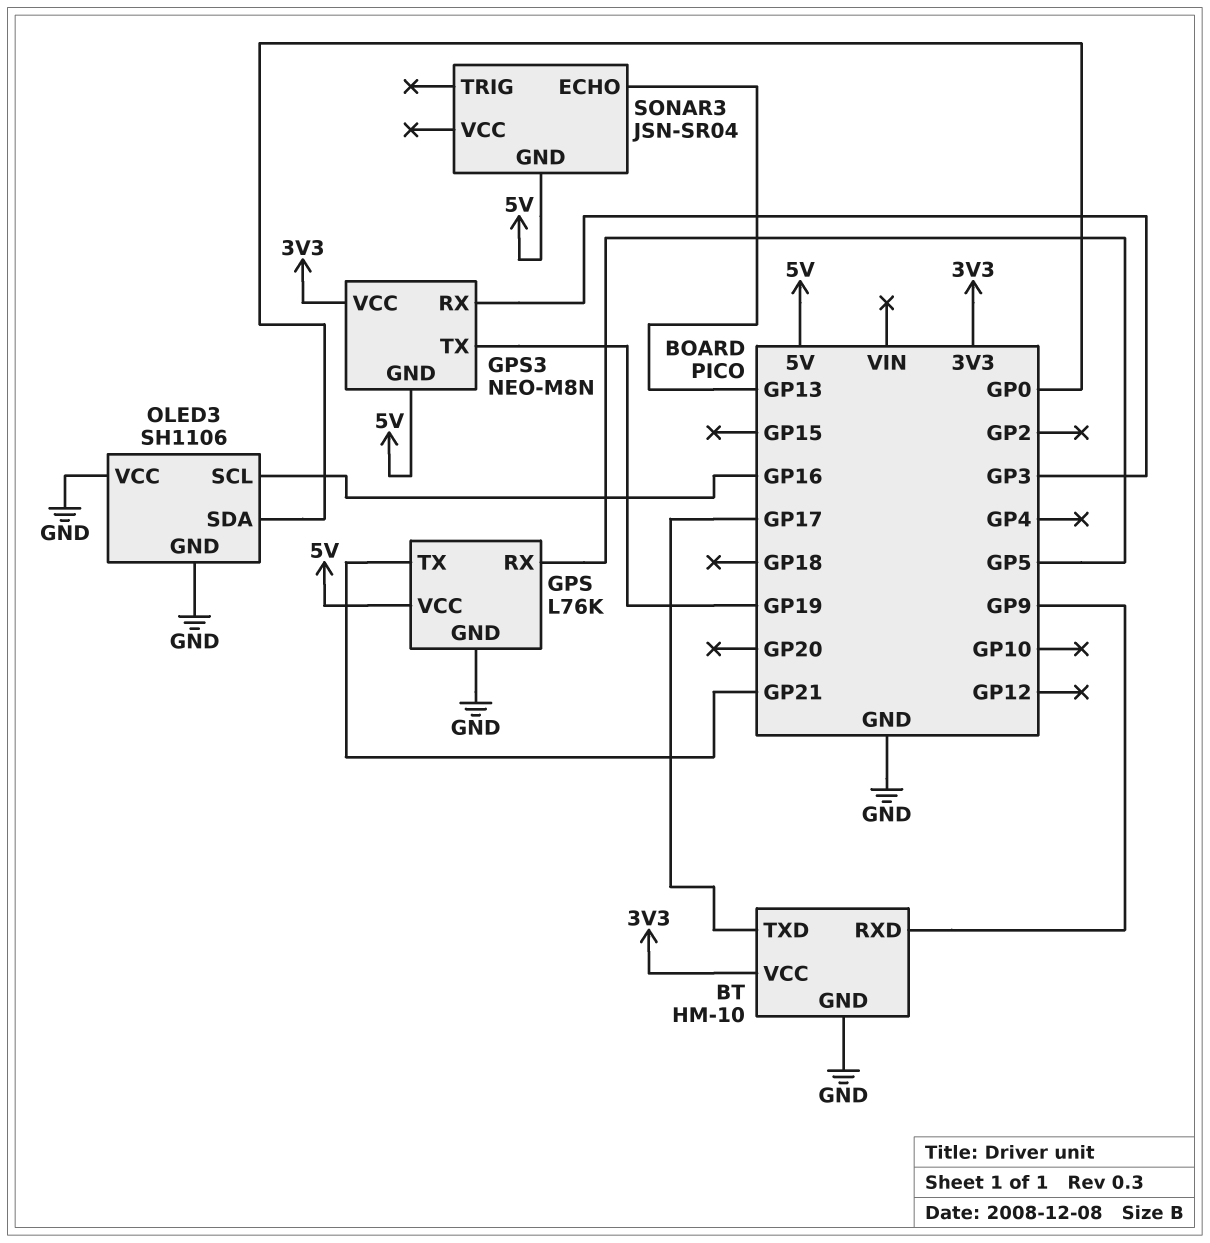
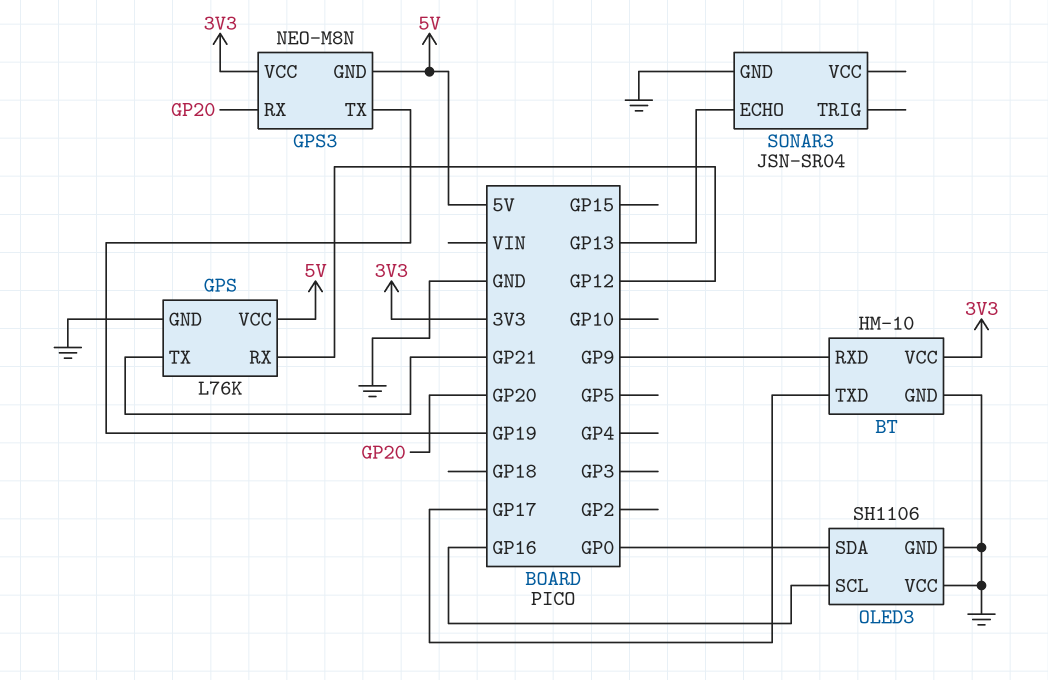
GPS pin RX: GP5 -> GP12
GPS3 pin RX: GP3 -> GP20
SONAR3 pin GND: 5V -> GND

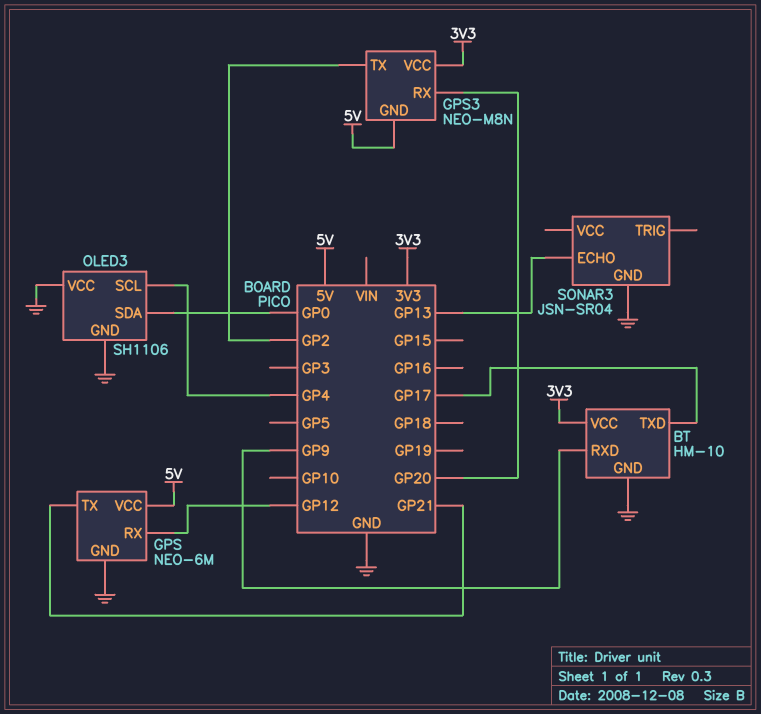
GPS: L76K -> NEO-6M
GPS3 pin TX: GP19 -> GP2
OLED3 pin SCL: GP16 -> GP4

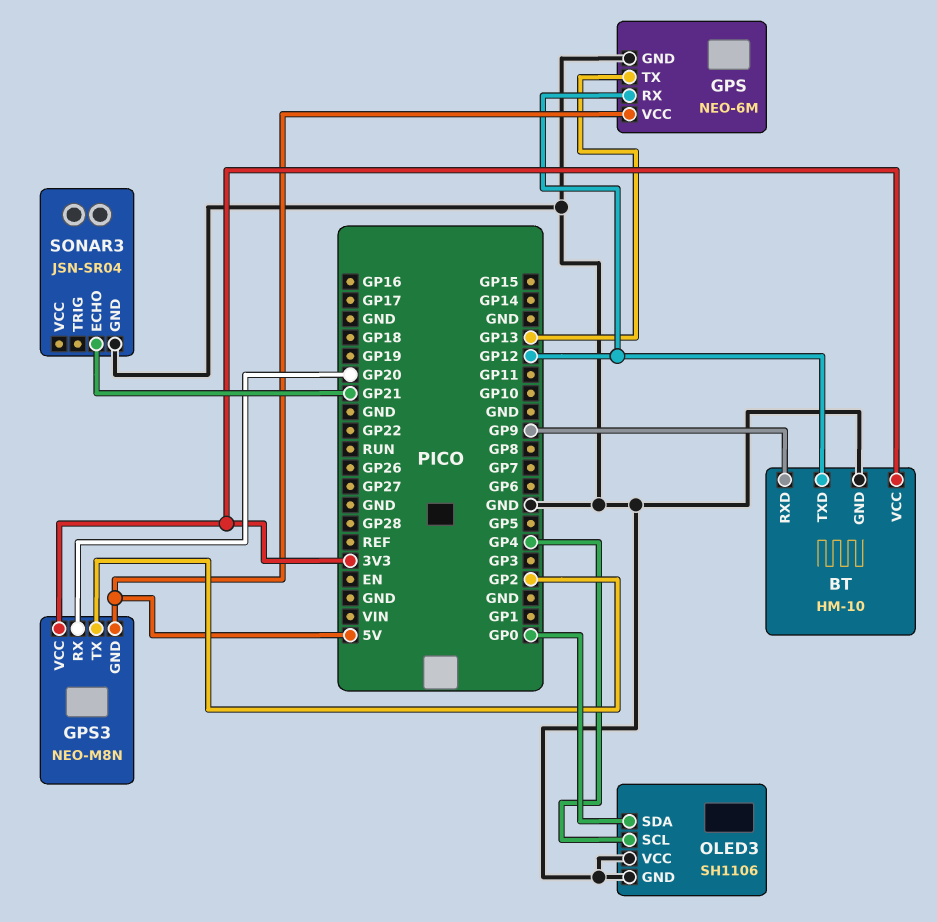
BT pin TXD: GP17 -> GP12
GPS pin TX: GP21 -> GP13
SONAR3 pin ECHO: GP13 -> GP21

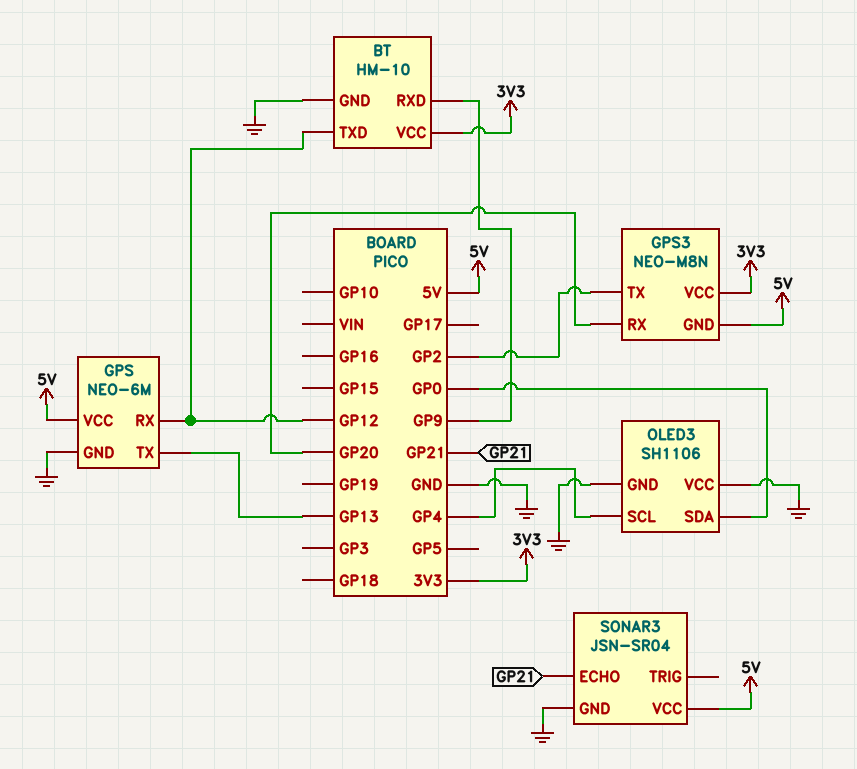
SONAR3 pin VCC: none -> 5V

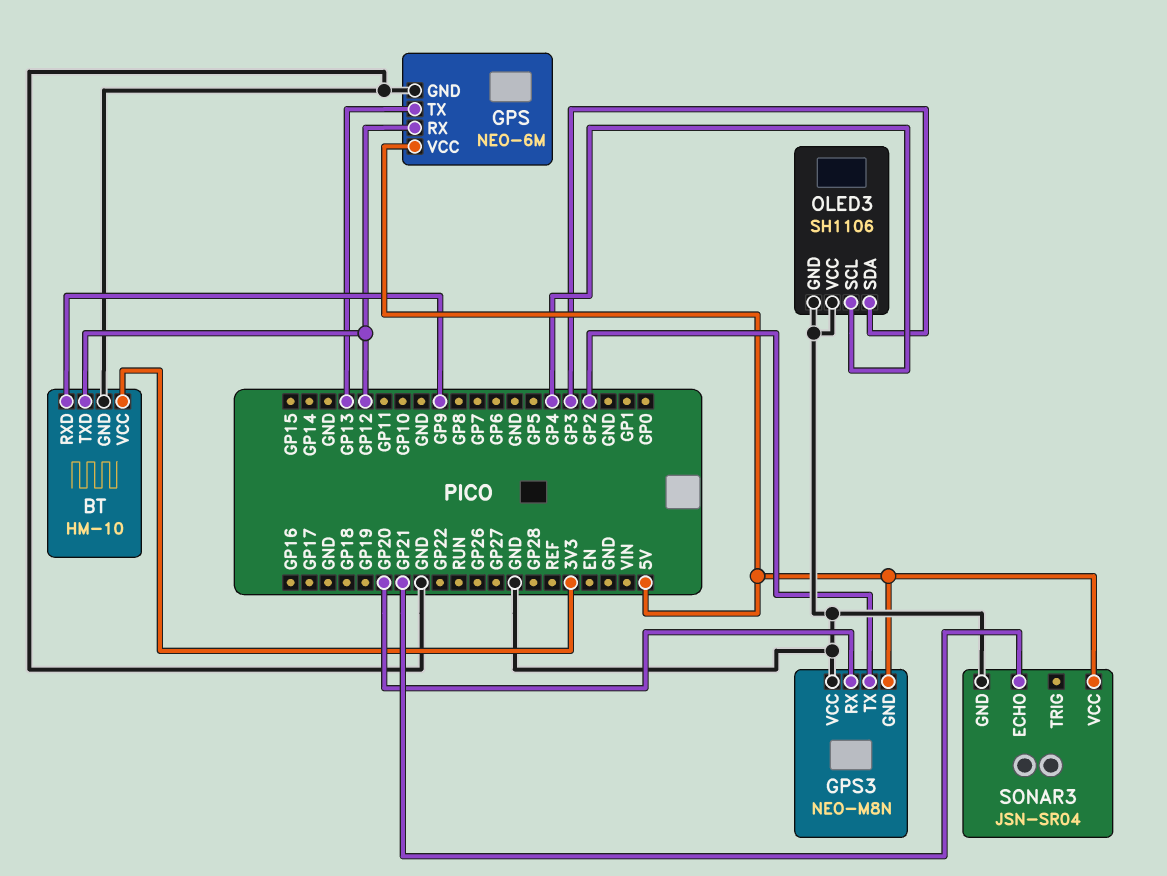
GPS3 pin VCC: 3V3 -> GND
OLED3 pin SDA: GP0 -> GP3

